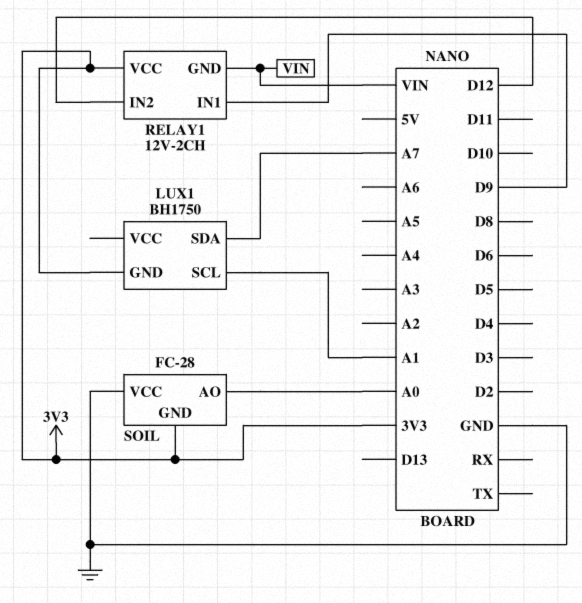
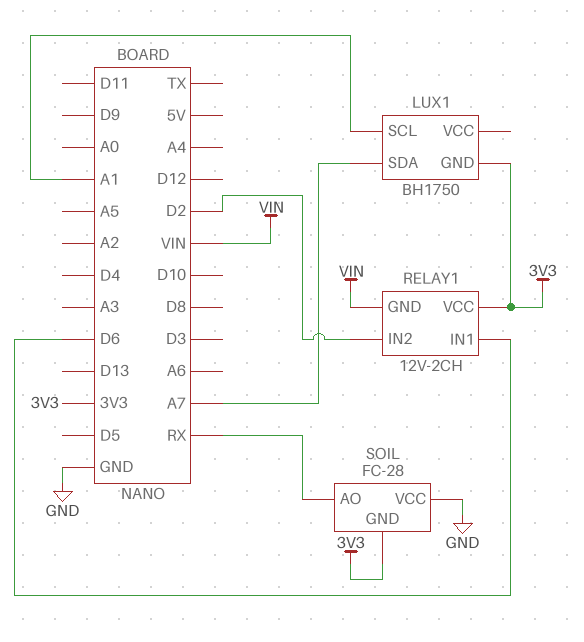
RELAY1 pin IN1: D9 -> D6
RELAY1 pin IN2: D12 -> D2
SOIL pin AO: A0 -> RX

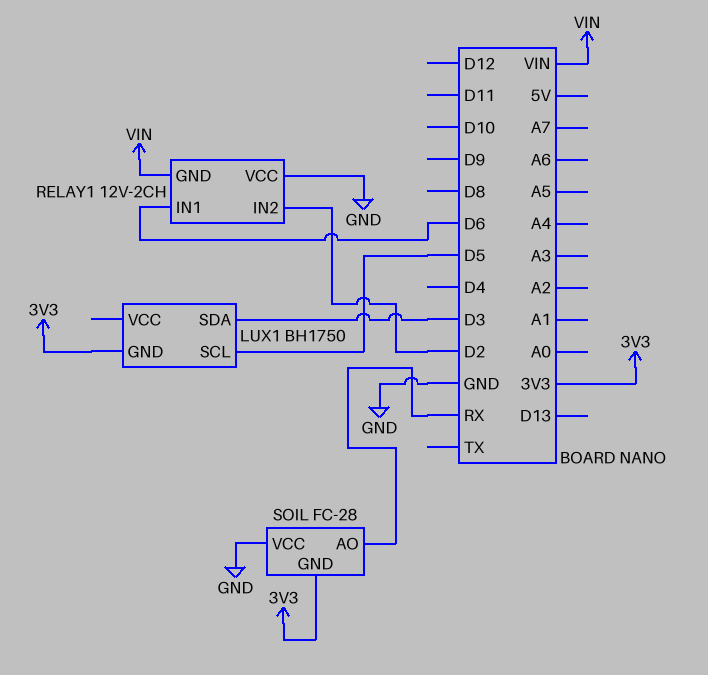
LUX1 pin SCL: A1 -> D5
LUX1 pin SDA: A7 -> D3
RELAY1 pin VCC: 3V3 -> GND

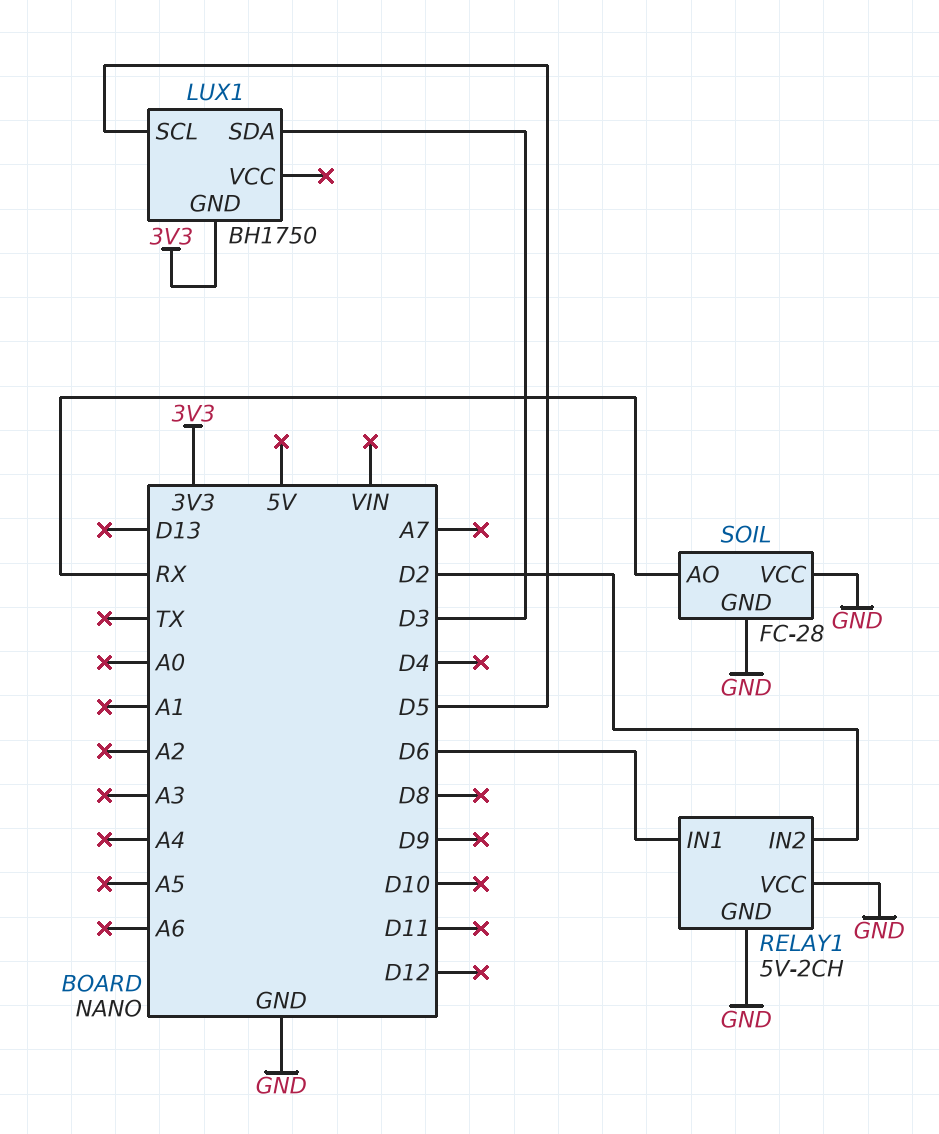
RELAY1: 12V-2CH -> 5V-2CH
RELAY1 pin GND: VIN -> GND
SOIL pin GND: 3V3 -> GND

